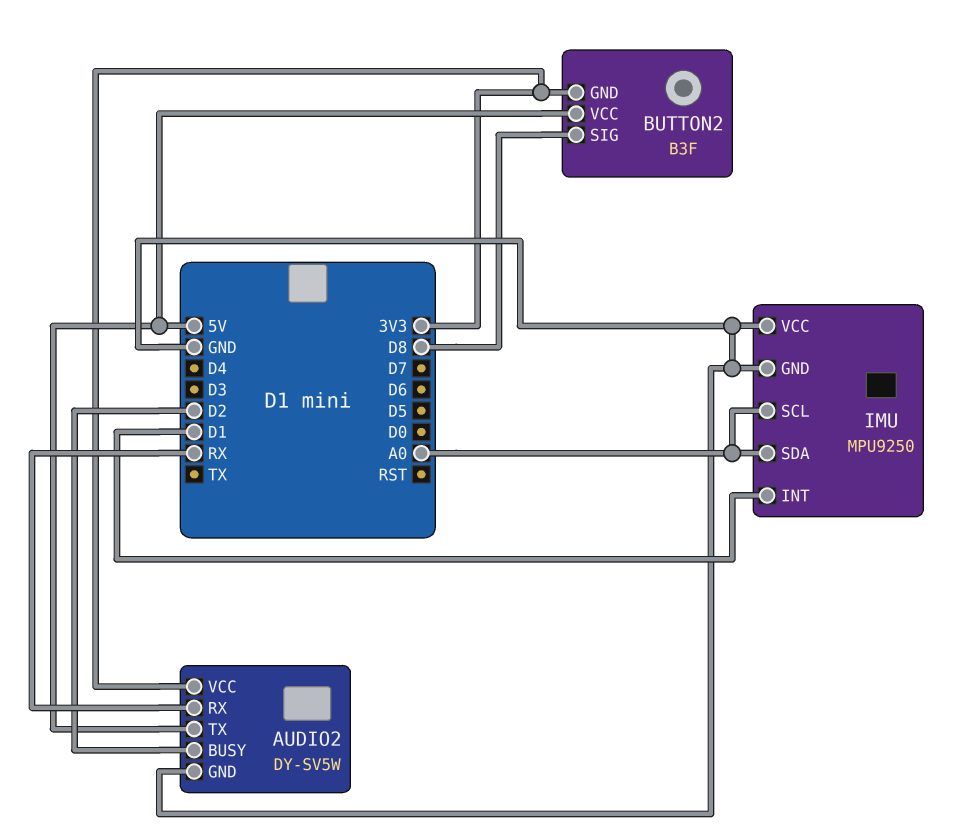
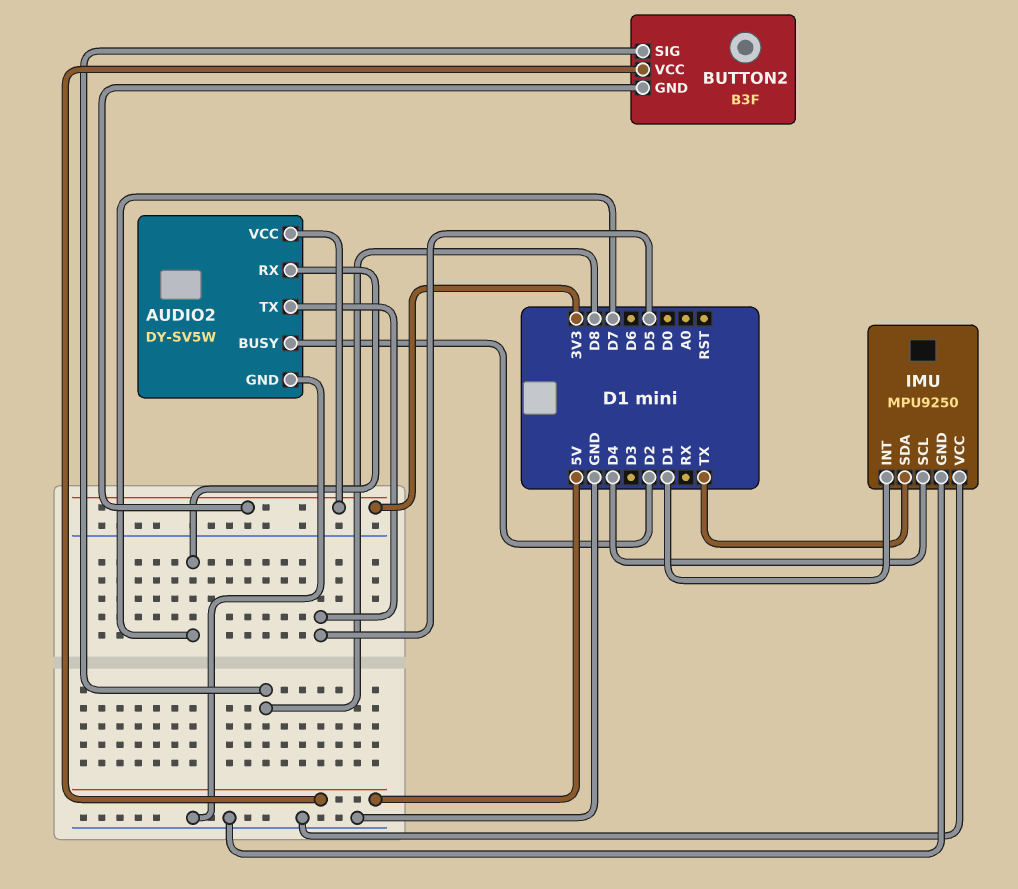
AUDIO2 pin RX: RX -> D7
AUDIO2 pin TX: 5V -> D5
IMU pin SCL: A0 -> D4
IMU pin SDA: A0 -> TX

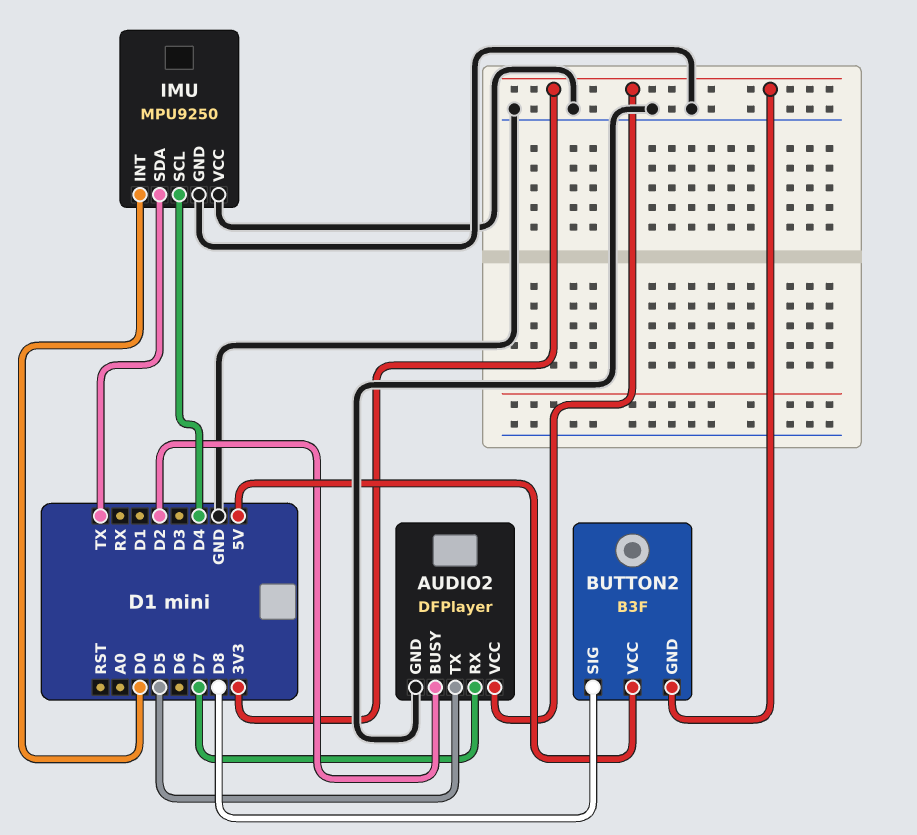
AUDIO2: DY-SV5W -> DFPlayer
IMU pin INT: D1 -> D0

